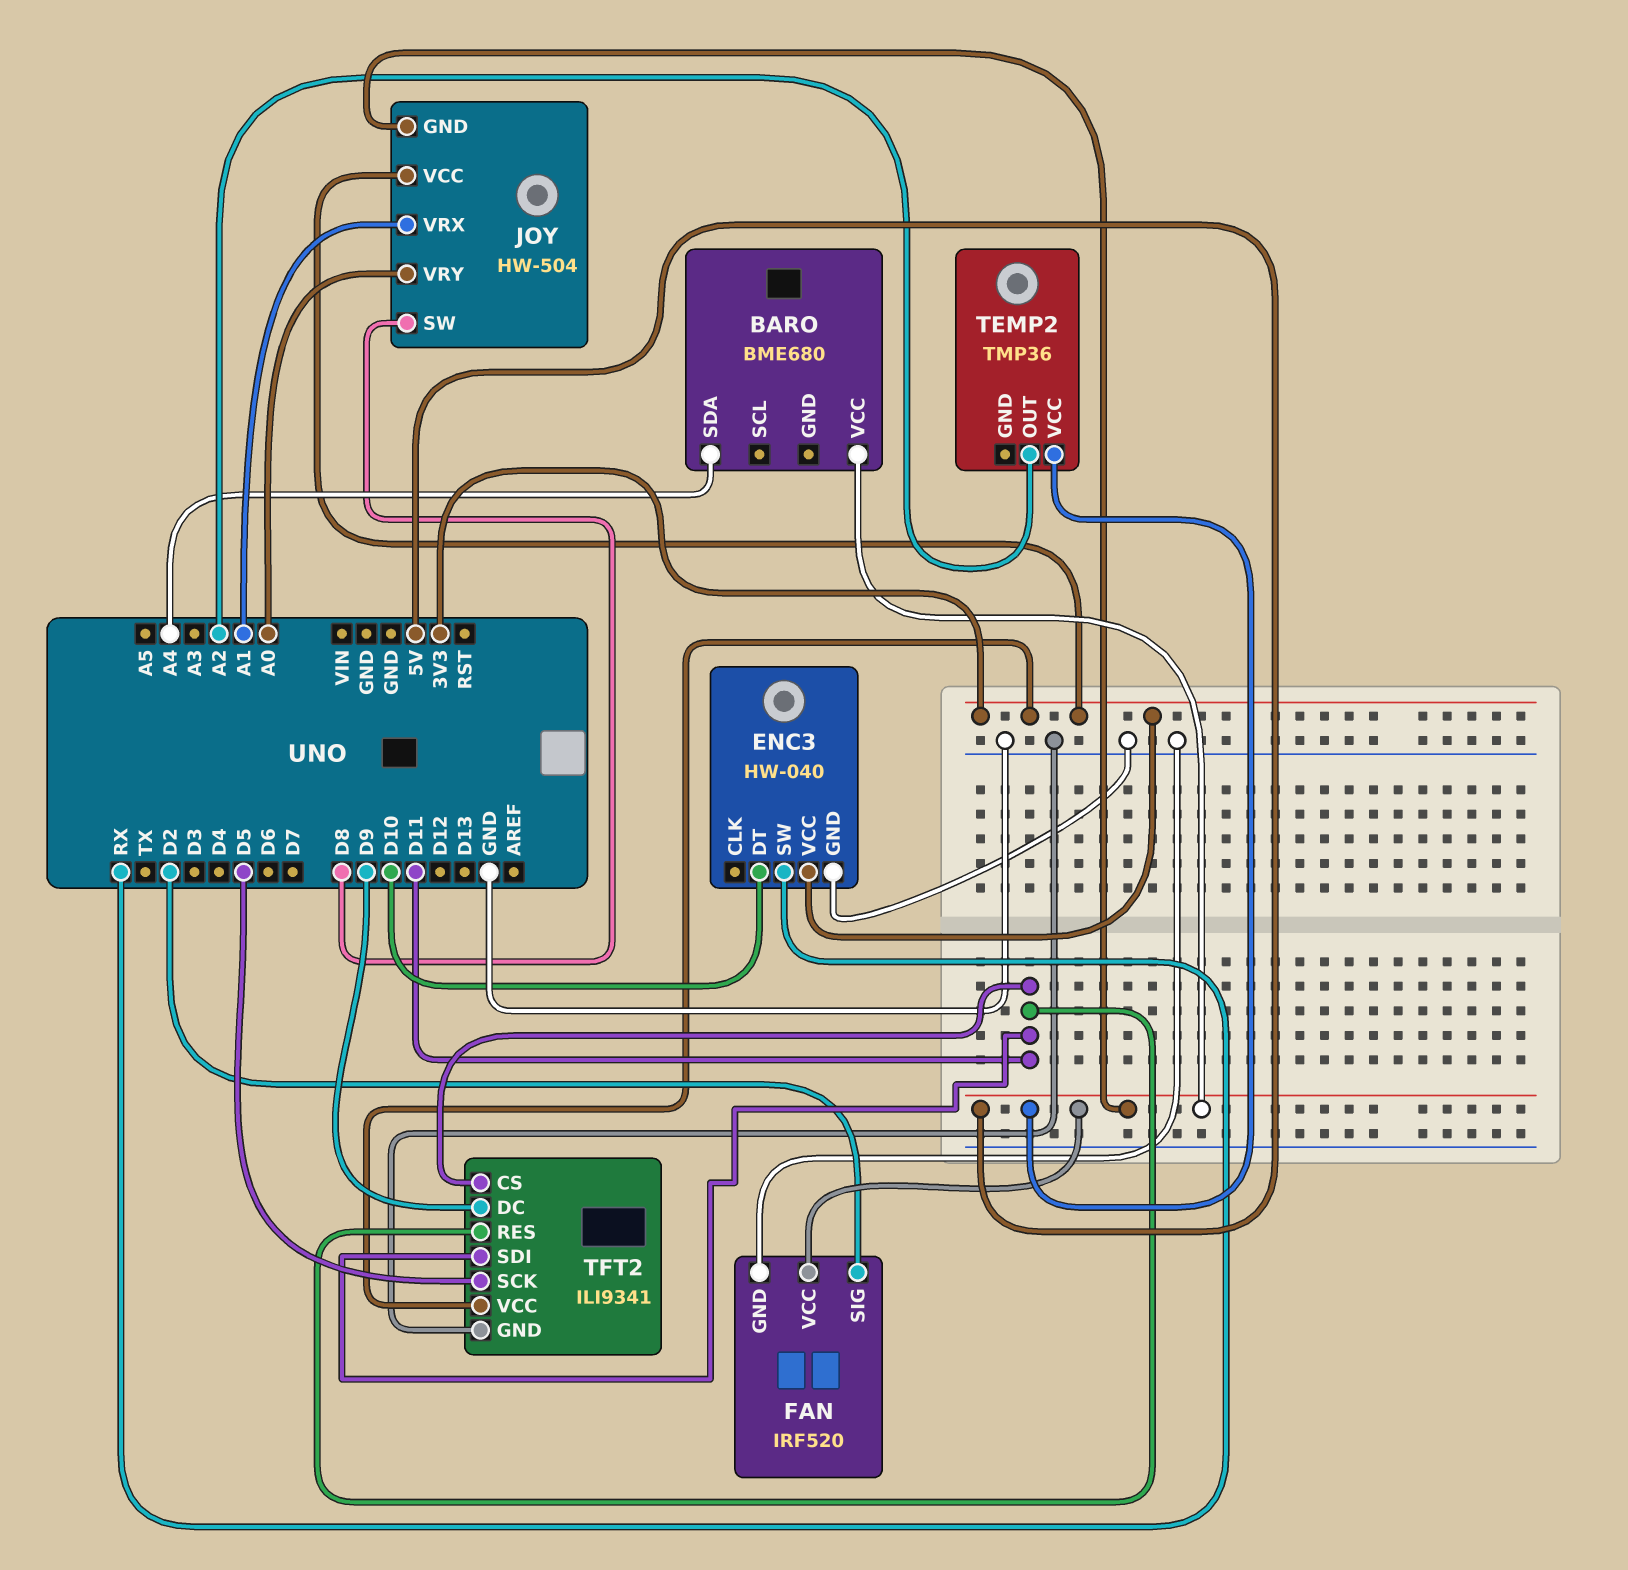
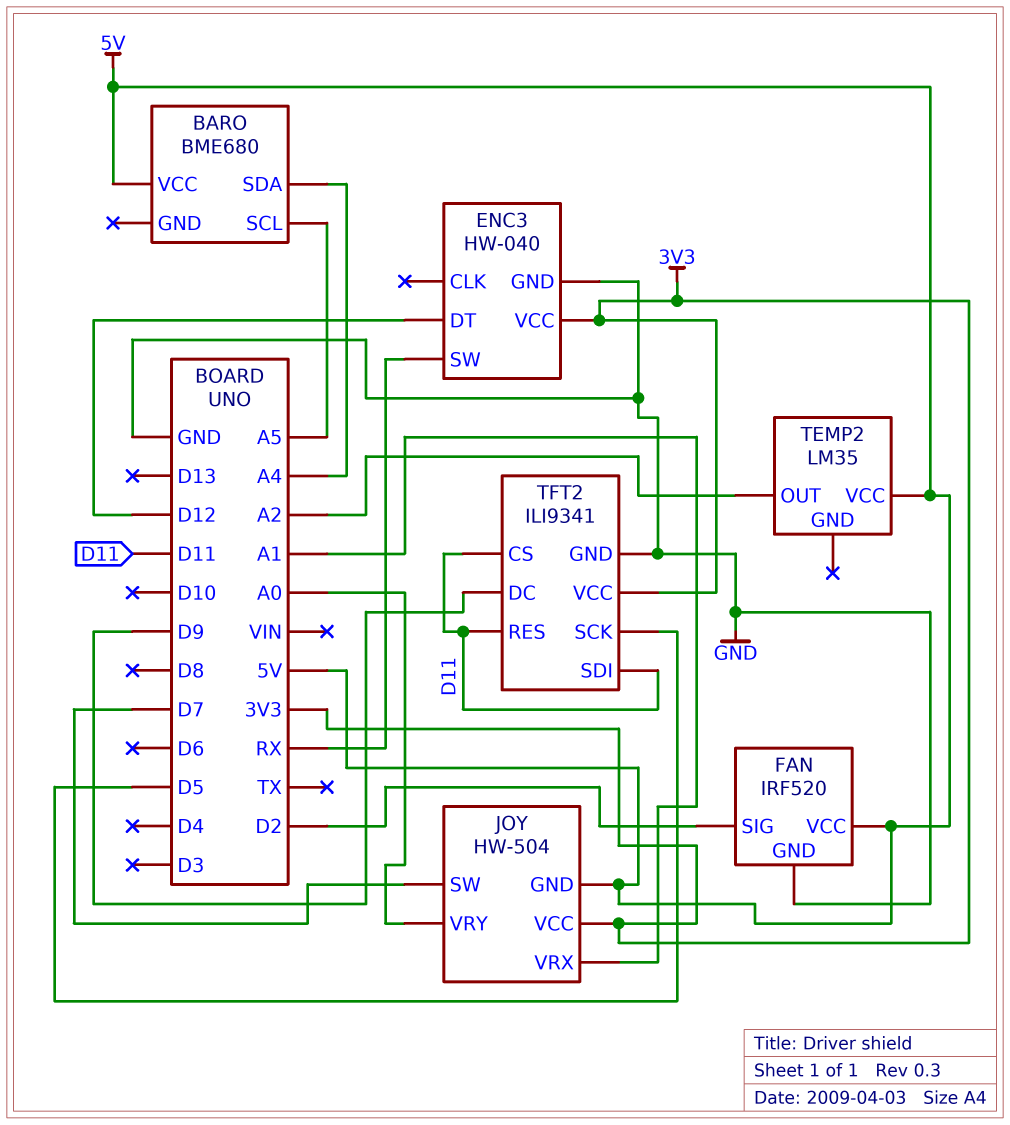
BARO pin SCL: none -> A5
ENC3 pin DT: D10 -> D12
JOY pin SW: D8 -> D7
TEMP2: TMP36 -> LM35

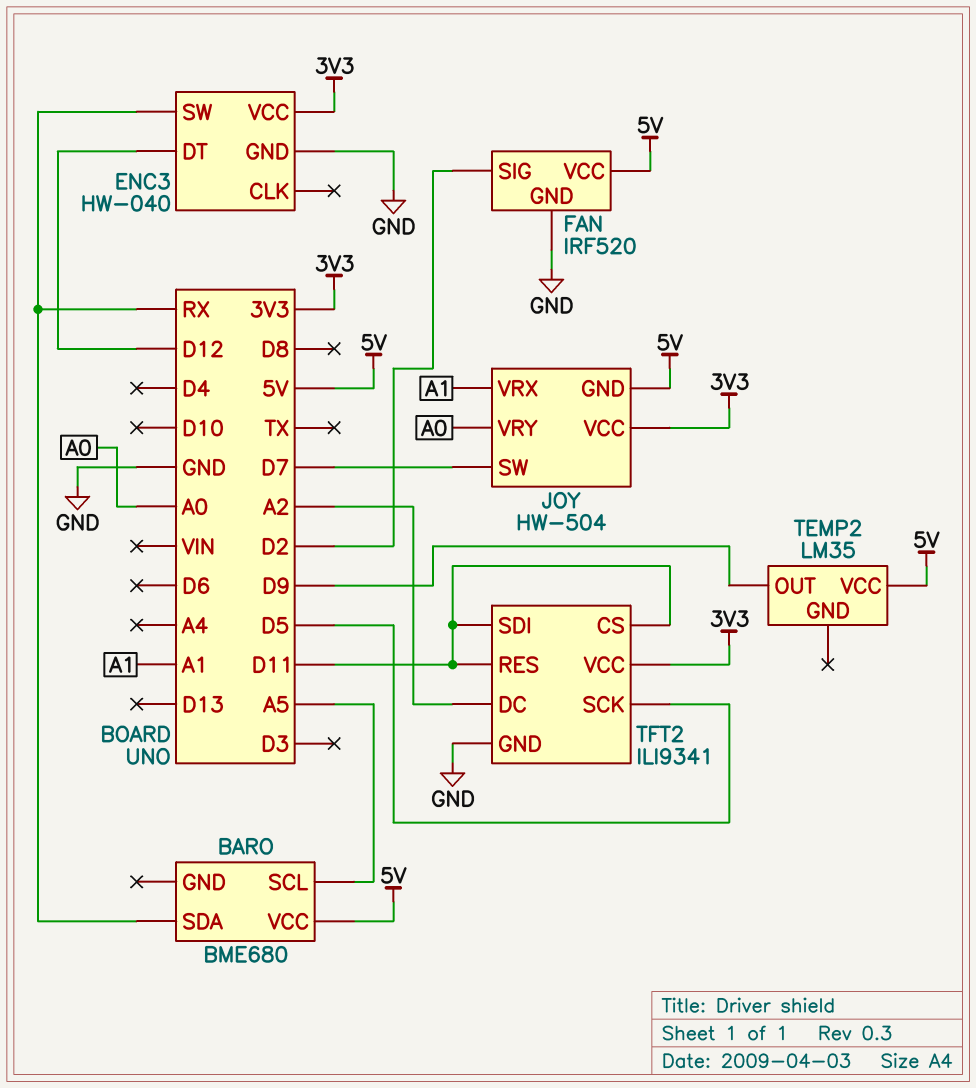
BARO pin SDA: A4 -> RX
TEMP2 pin OUT: A2 -> D9
TFT2 pin DC: D9 -> A2

